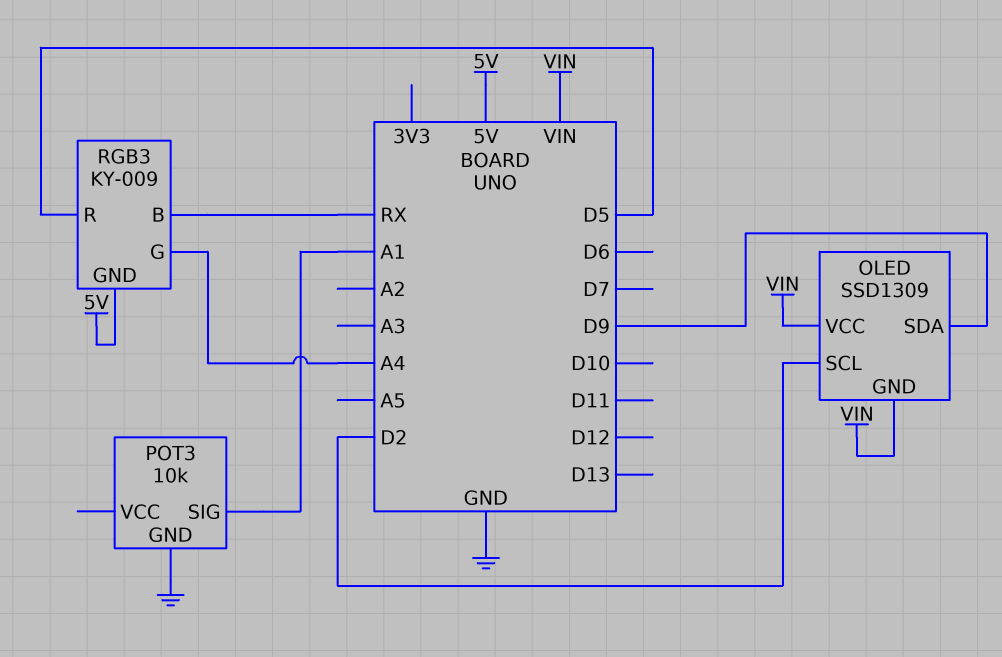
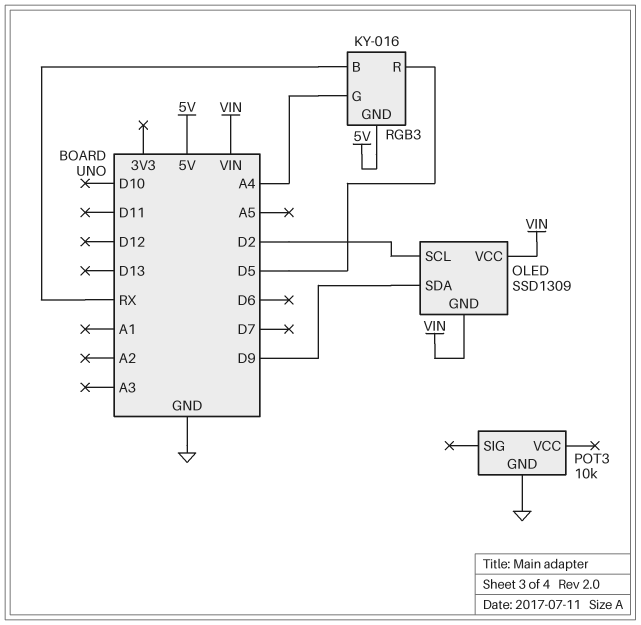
POT3 pin SIG: A1 -> none
RGB3: KY-009 -> KY-016

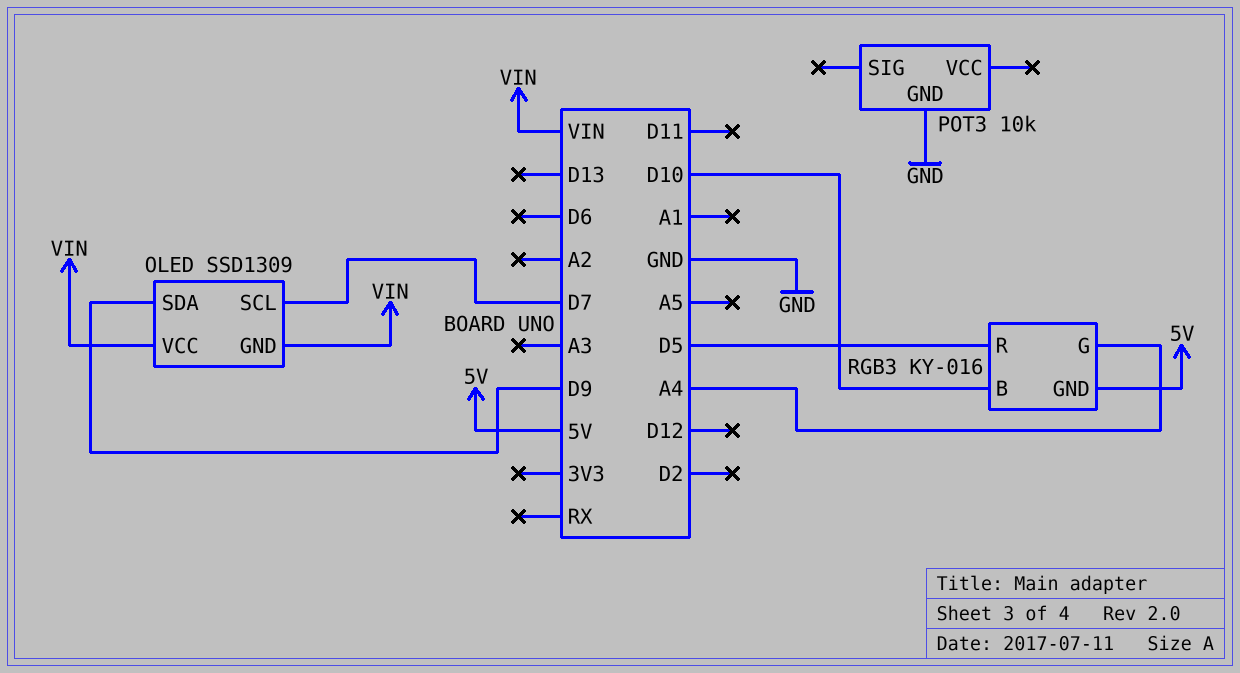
OLED pin SCL: D2 -> D7
RGB3 pin B: RX -> D10

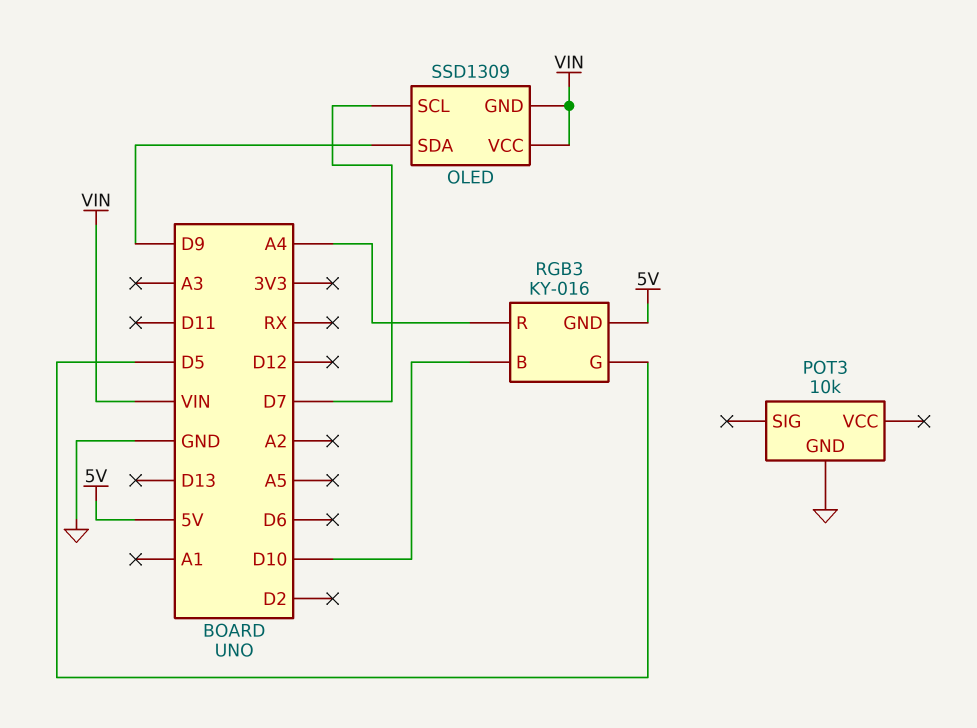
RGB3 pin G: A4 -> D5
RGB3 pin R: D5 -> A4

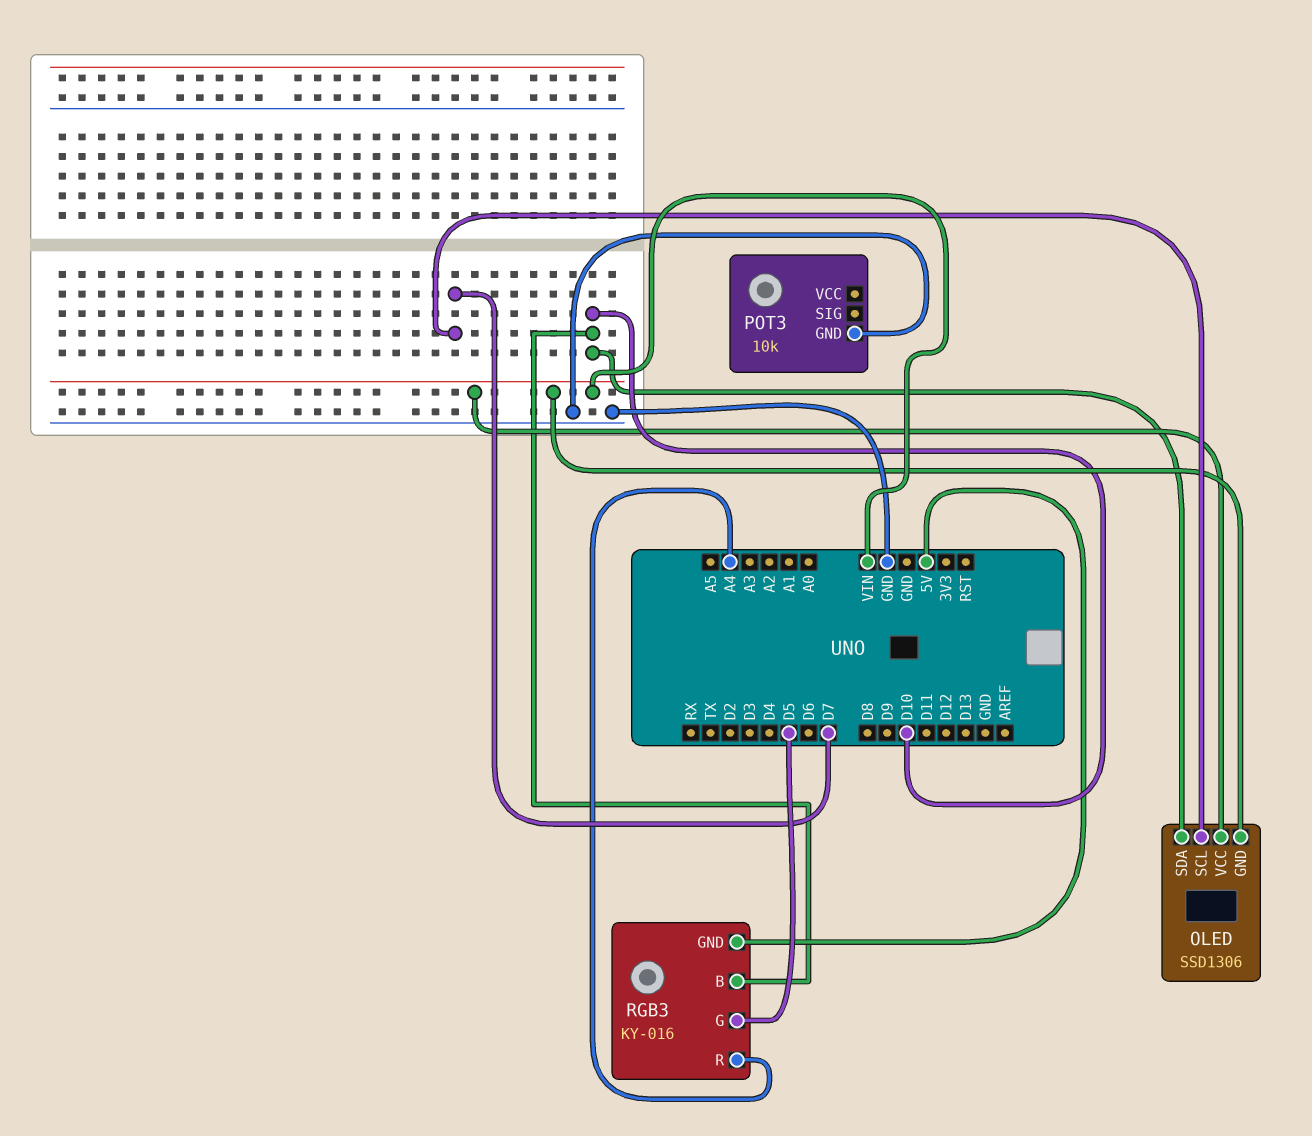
OLED: SSD1309 -> SSD1306
OLED pin SDA: D9 -> D10

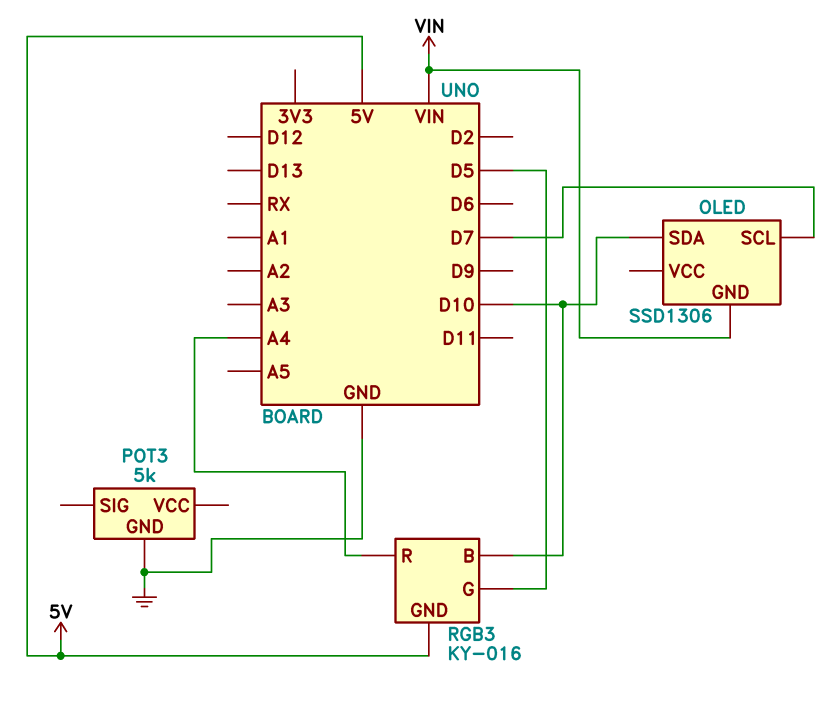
OLED pin VCC: VIN -> none
POT3: 10k -> 5k

